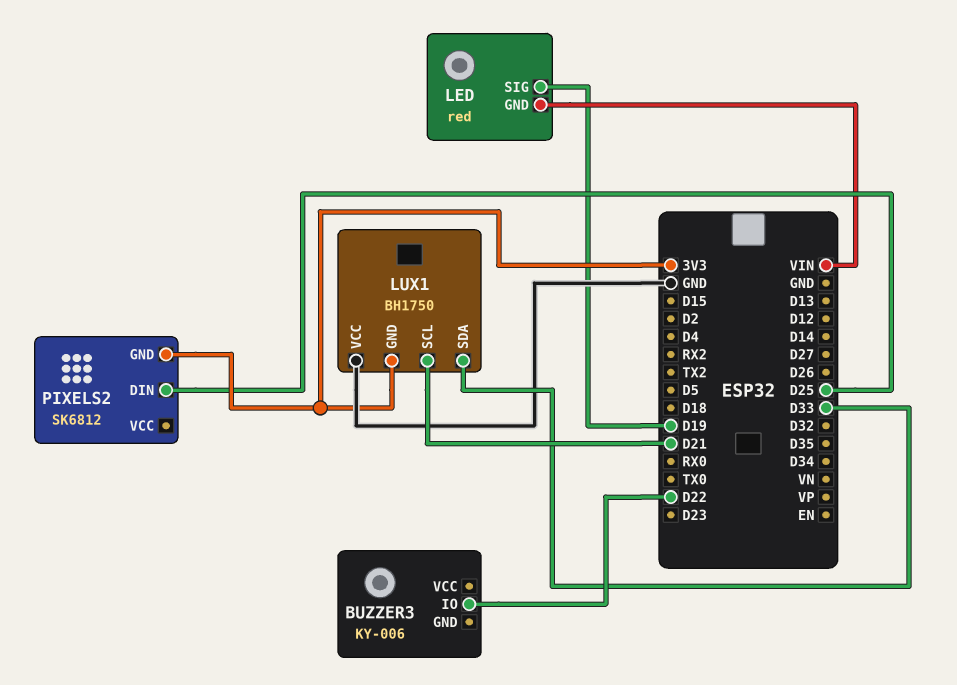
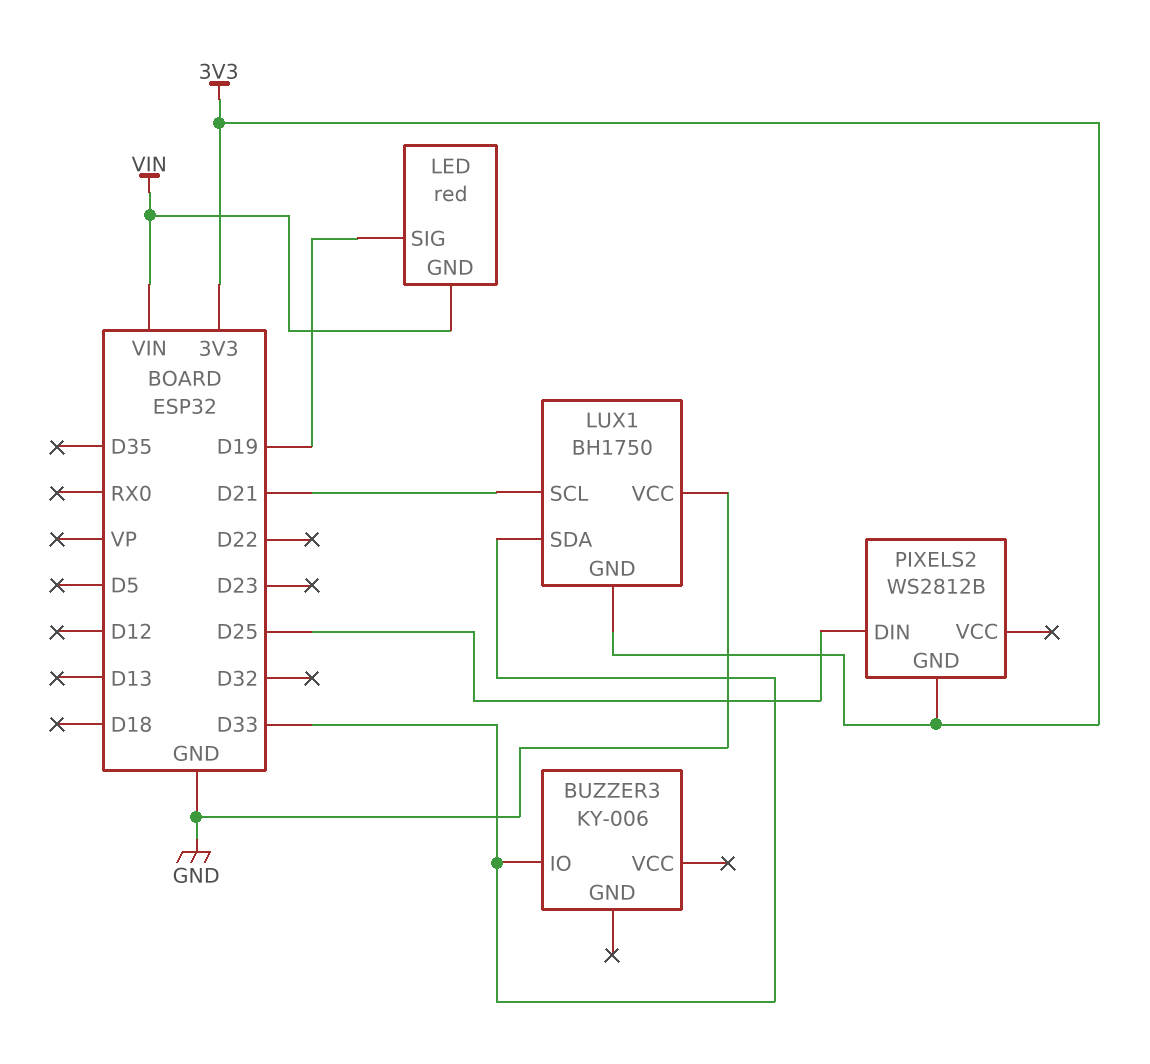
BUZZER3 pin IO: D22 -> D33
PIXELS2: SK6812 -> WS2812B

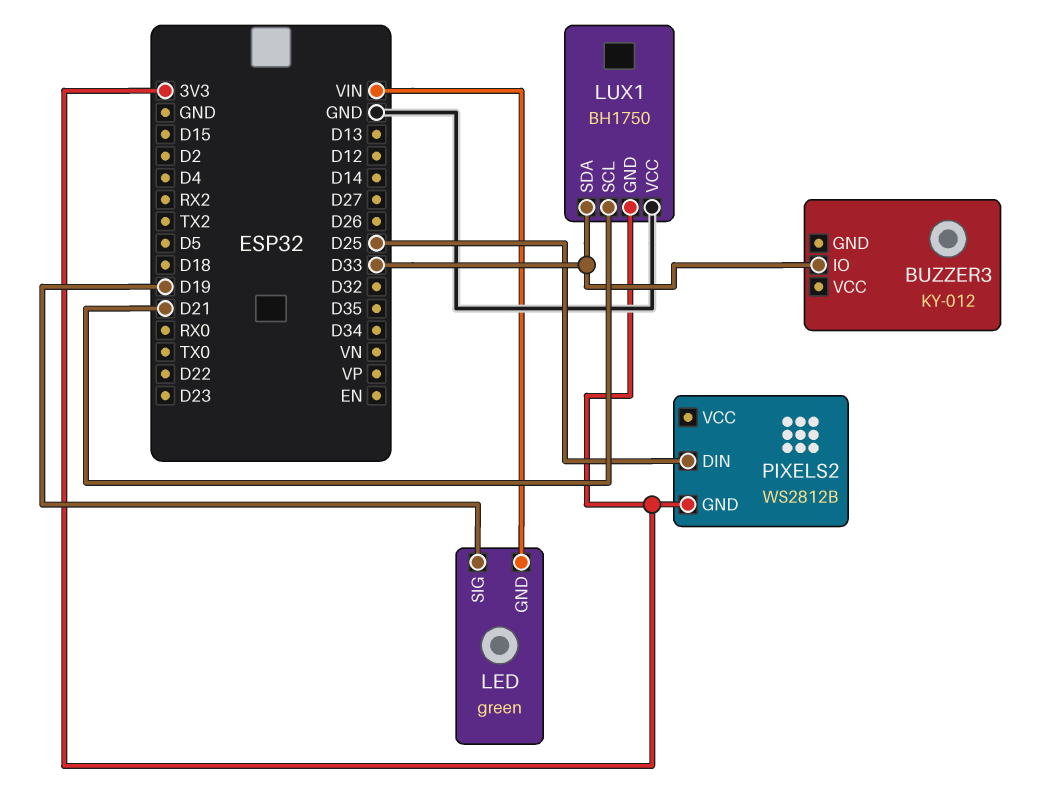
BUZZER3: KY-006 -> KY-012
LED: red -> green

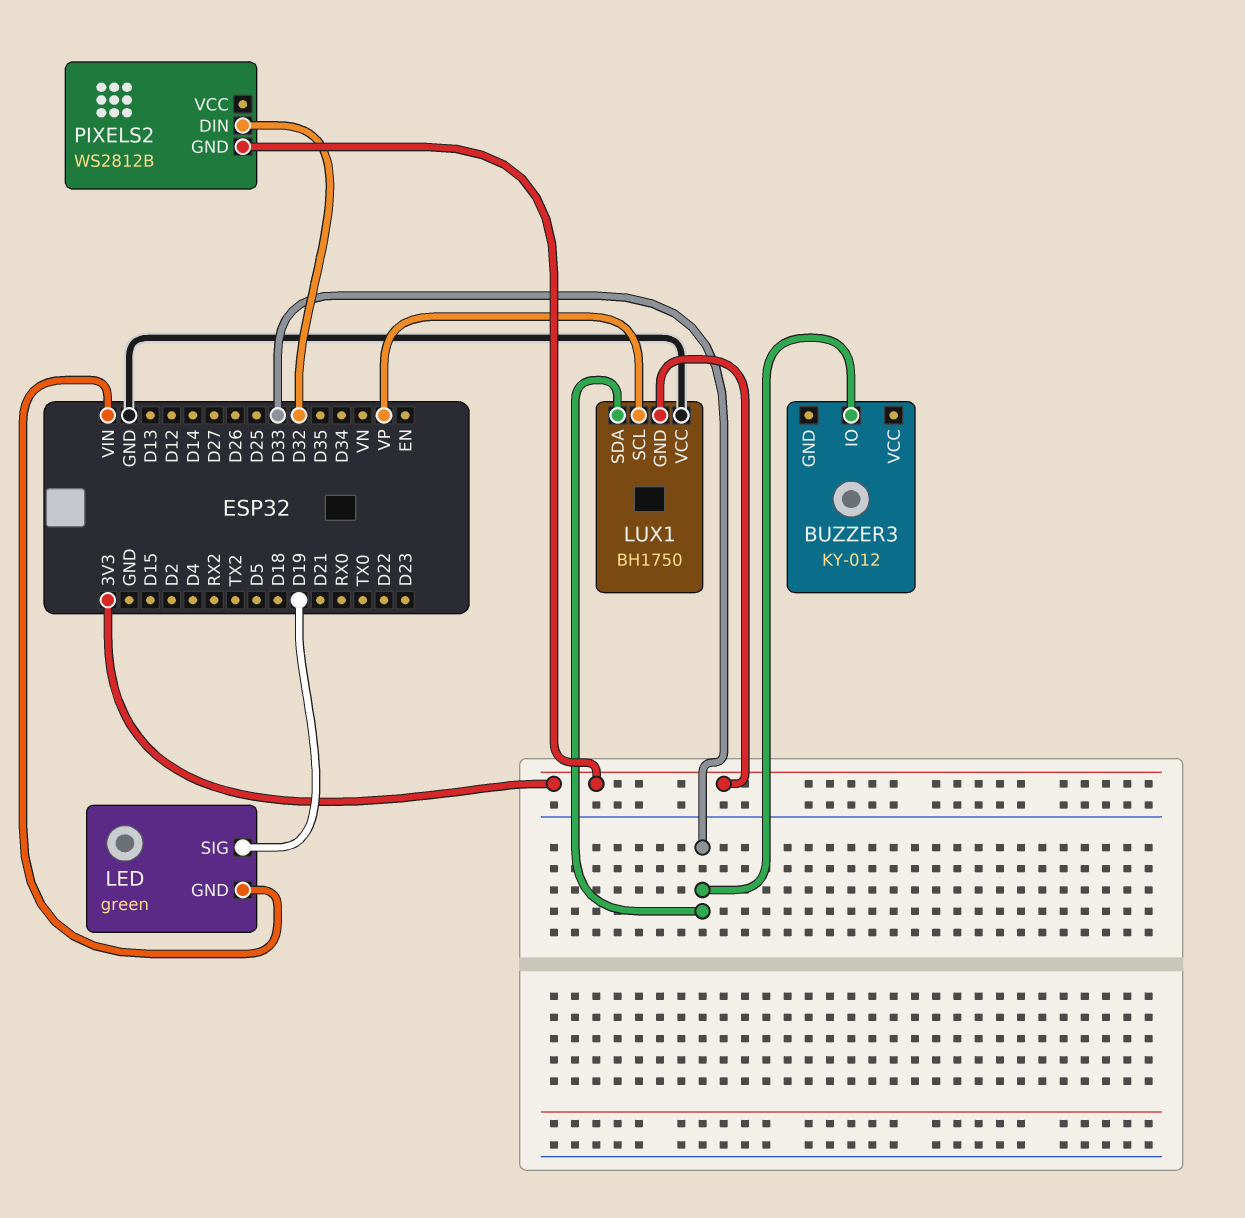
LUX1 pin SCL: D21 -> VP
PIXELS2 pin DIN: D25 -> D32

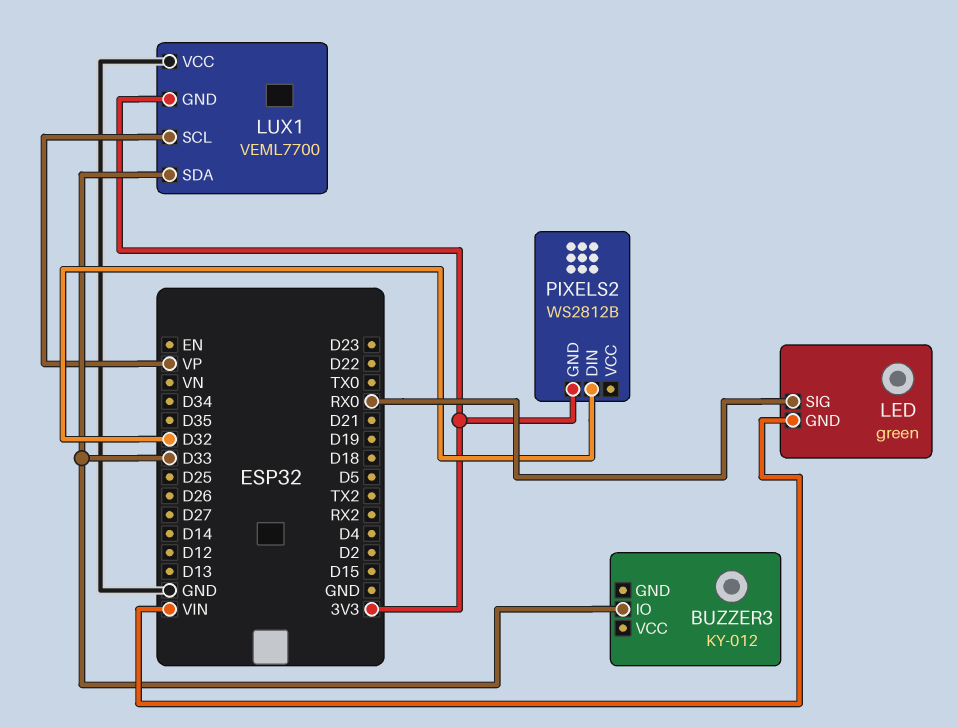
LED pin SIG: D19 -> RX0
LUX1: BH1750 -> VEML7700

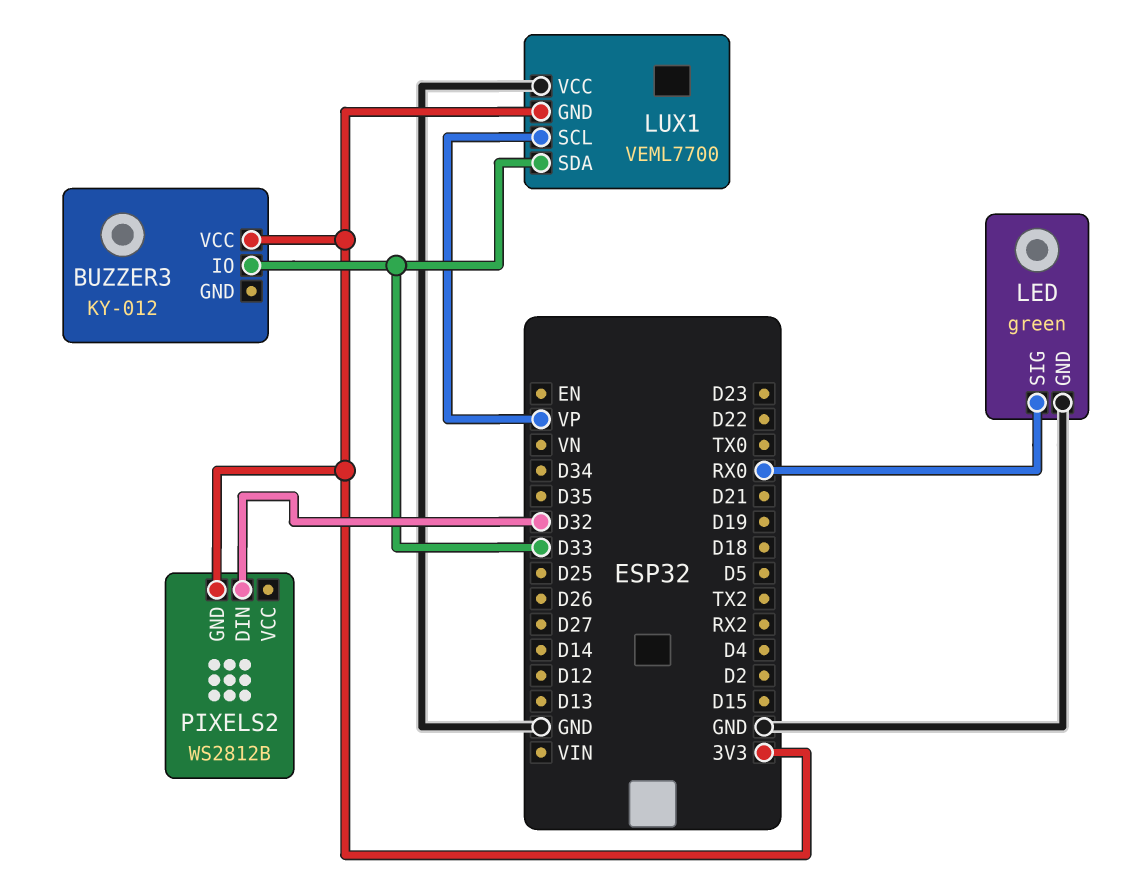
BUZZER3 pin VCC: none -> 3V3
LED pin GND: VIN -> GND

